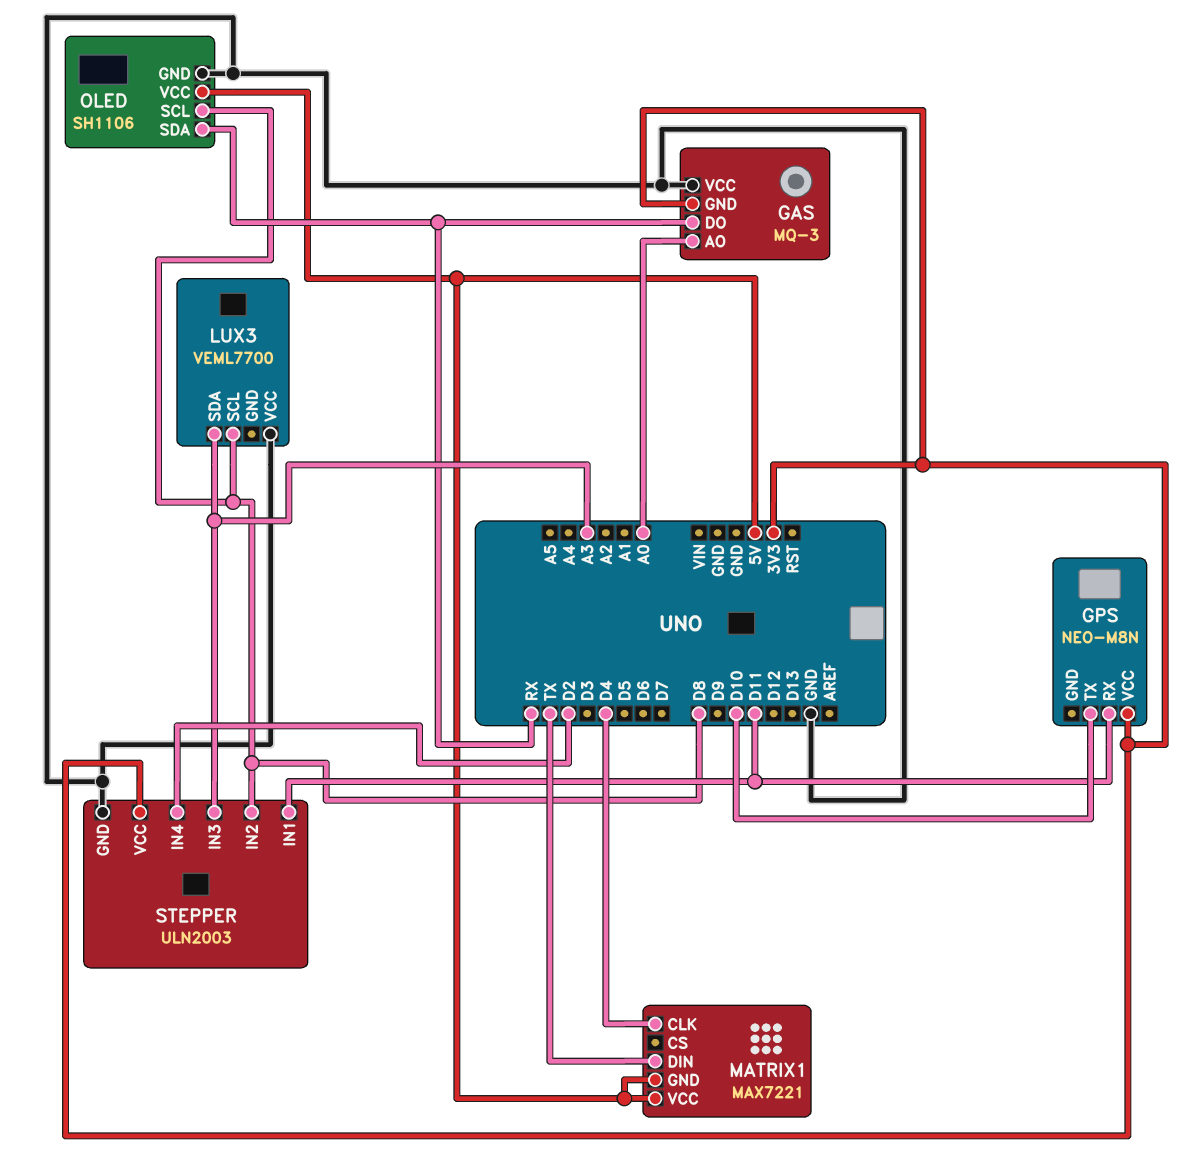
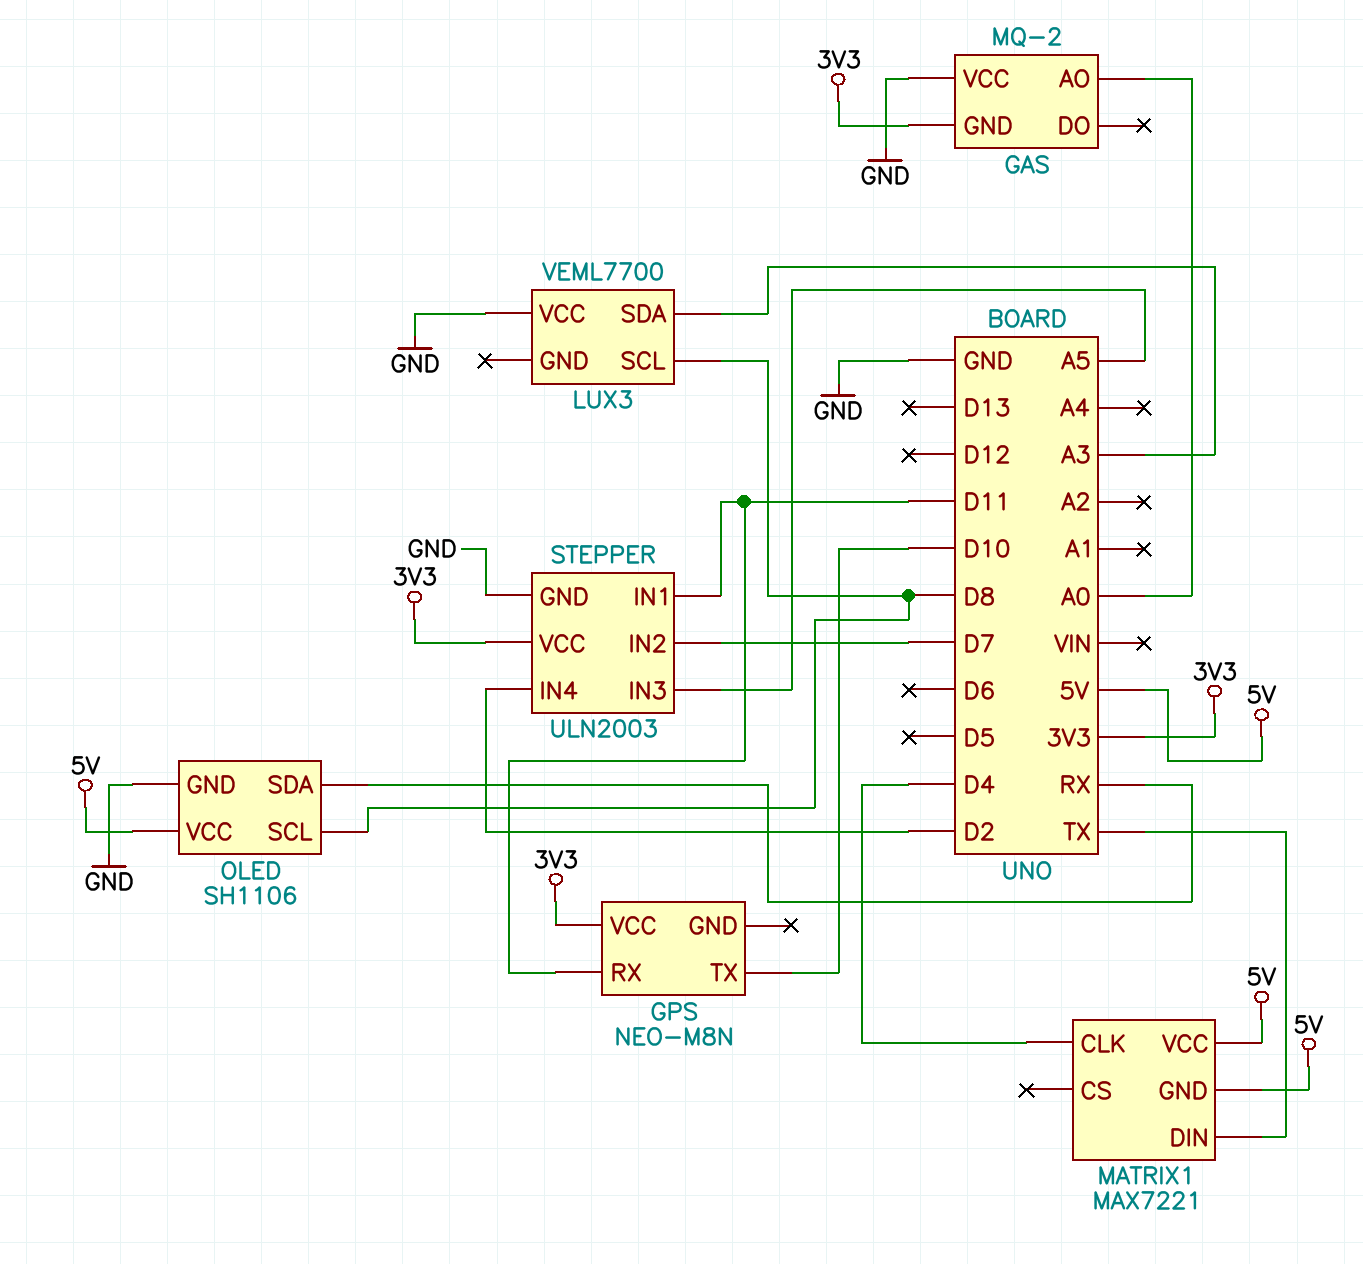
GAS: MQ-3 -> MQ-2
GAS pin DO: RX -> none
STEPPER pin IN2: D8 -> D7
STEPPER pin IN3: A3 -> A5

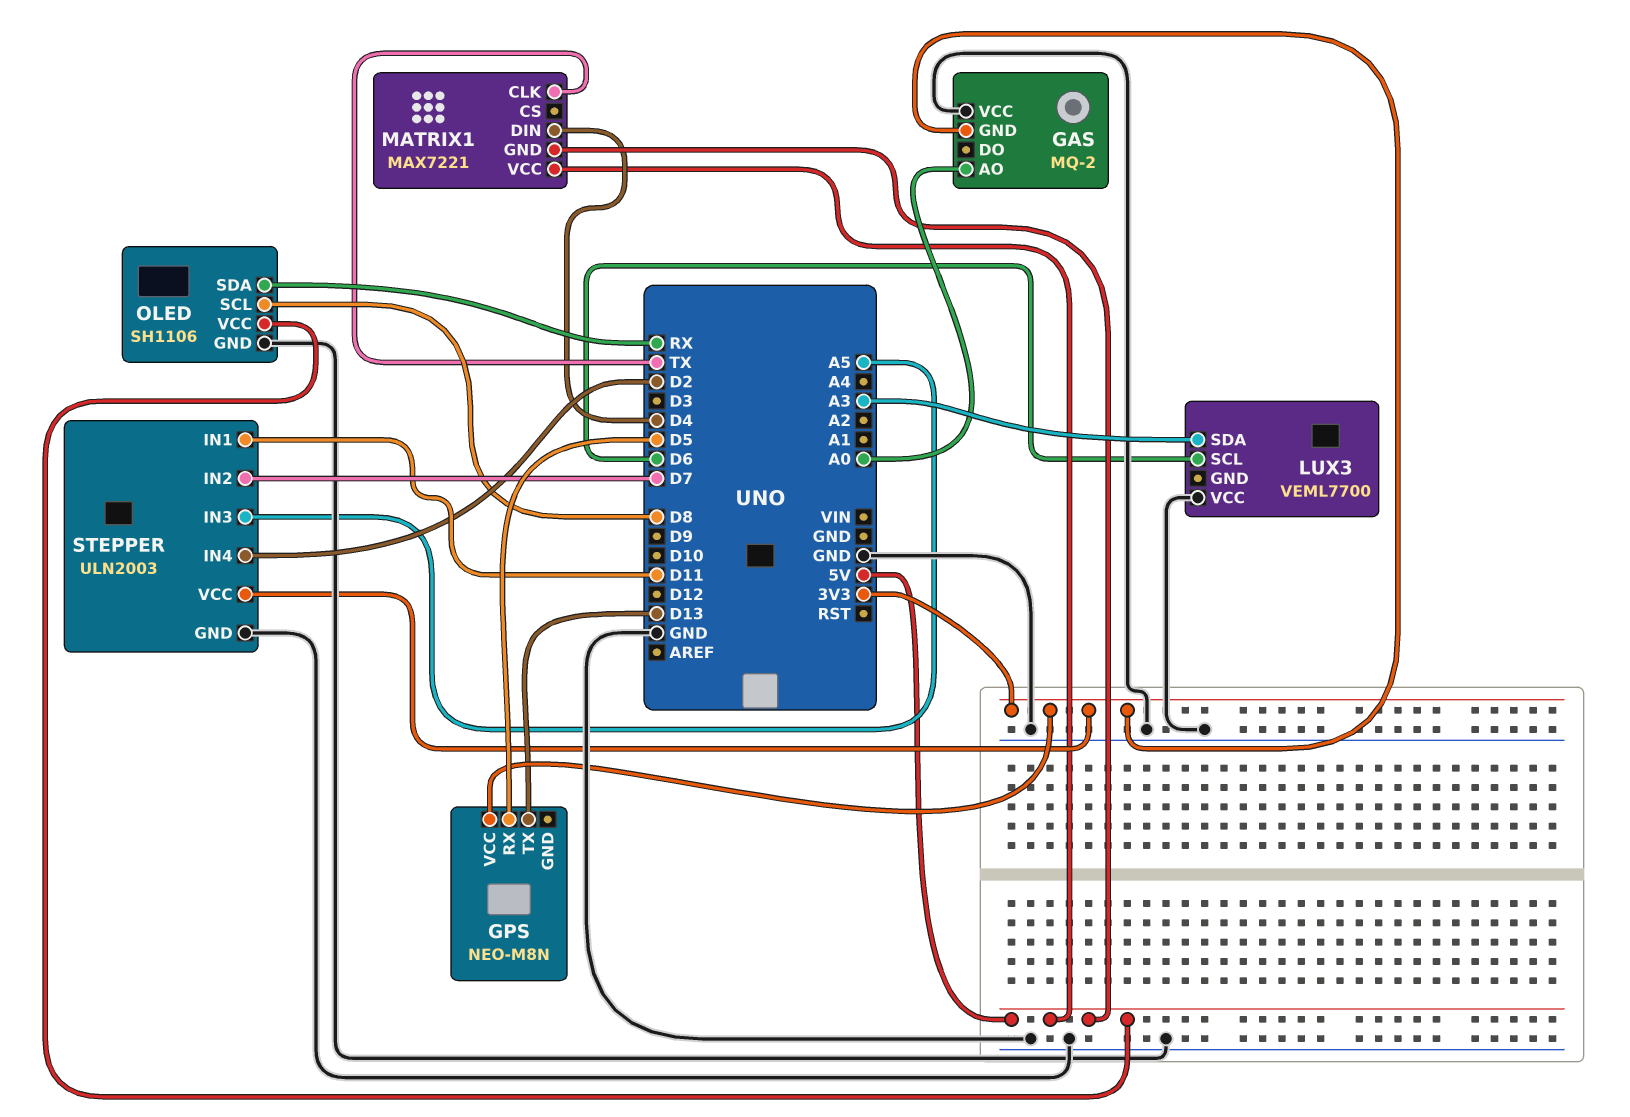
GPS pin RX: D11 -> D5
GPS pin TX: D10 -> D13
LUX3 pin SCL: D8 -> D6
MATRIX1 pin CLK: D4 -> TX
MATRIX1 pin DIN: TX -> D4

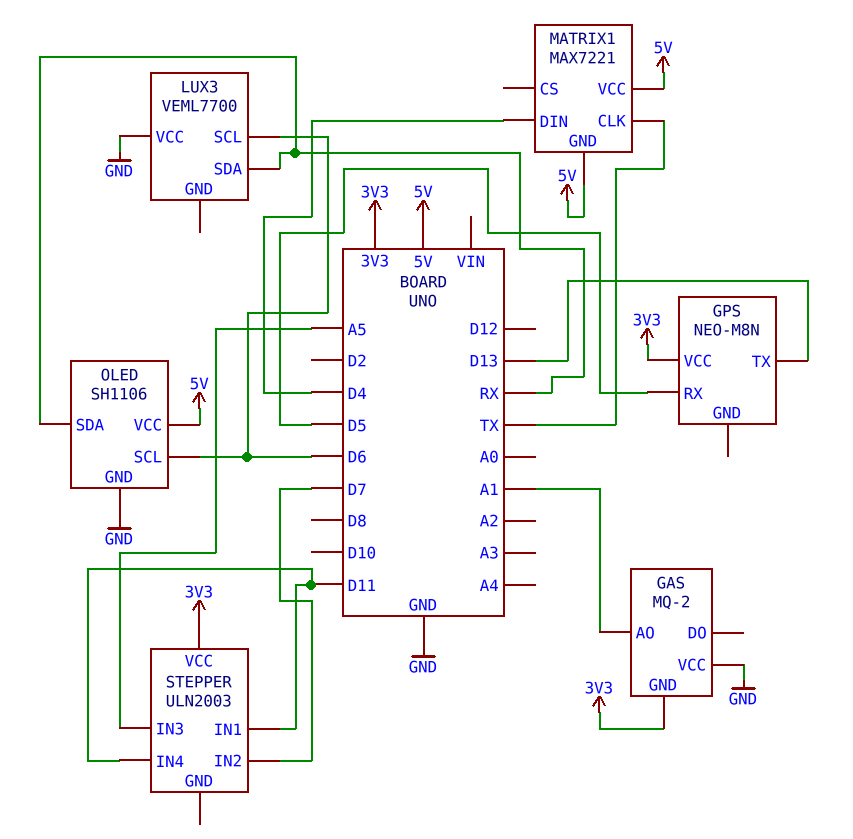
GAS pin AO: A0 -> A1
LUX3 pin SDA: A3 -> RX
OLED pin SCL: D8 -> D6
STEPPER pin GND: GND -> none
STEPPER pin IN4: D2 -> D11

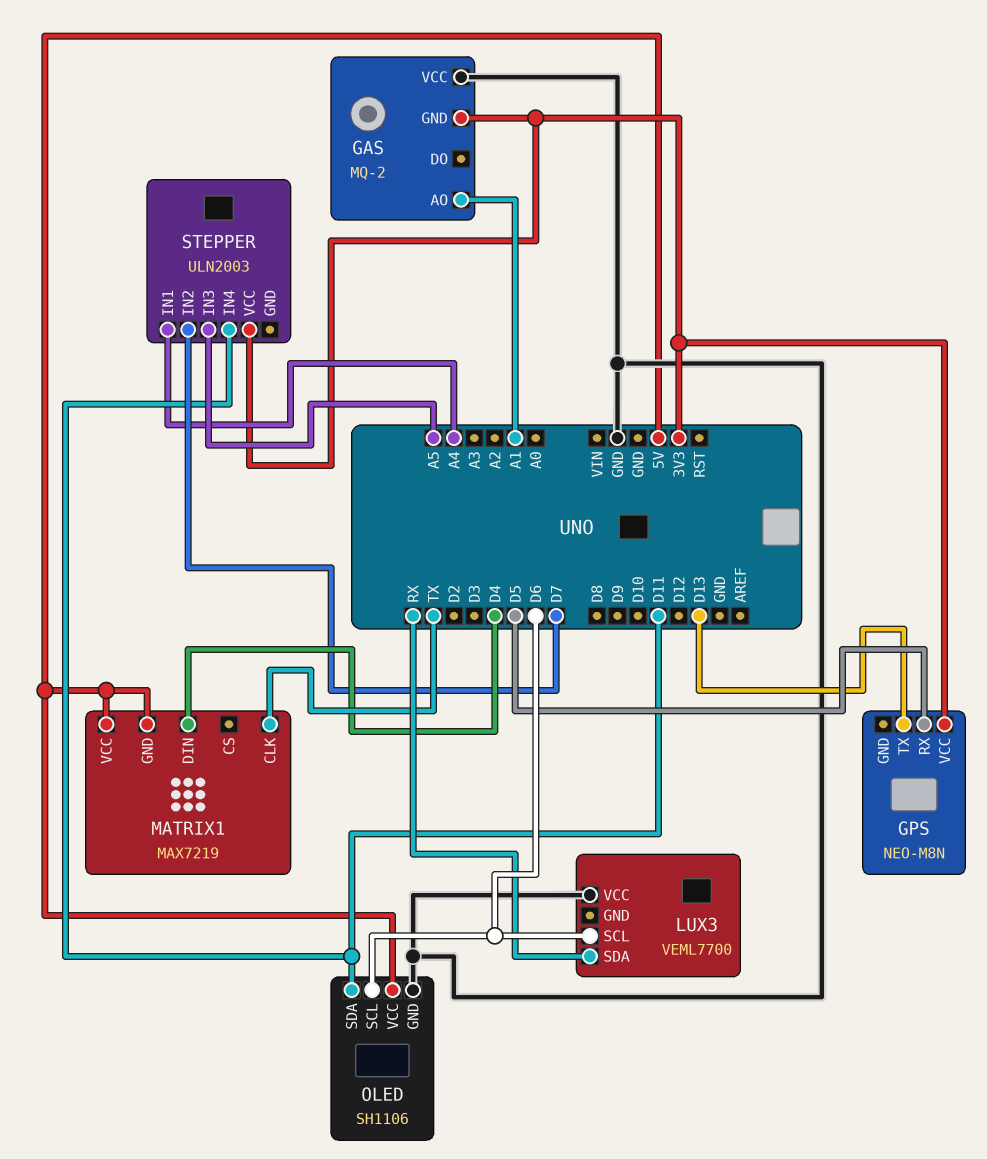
MATRIX1: MAX7221 -> MAX7219
OLED pin SDA: RX -> D11
STEPPER pin IN1: D11 -> A4

